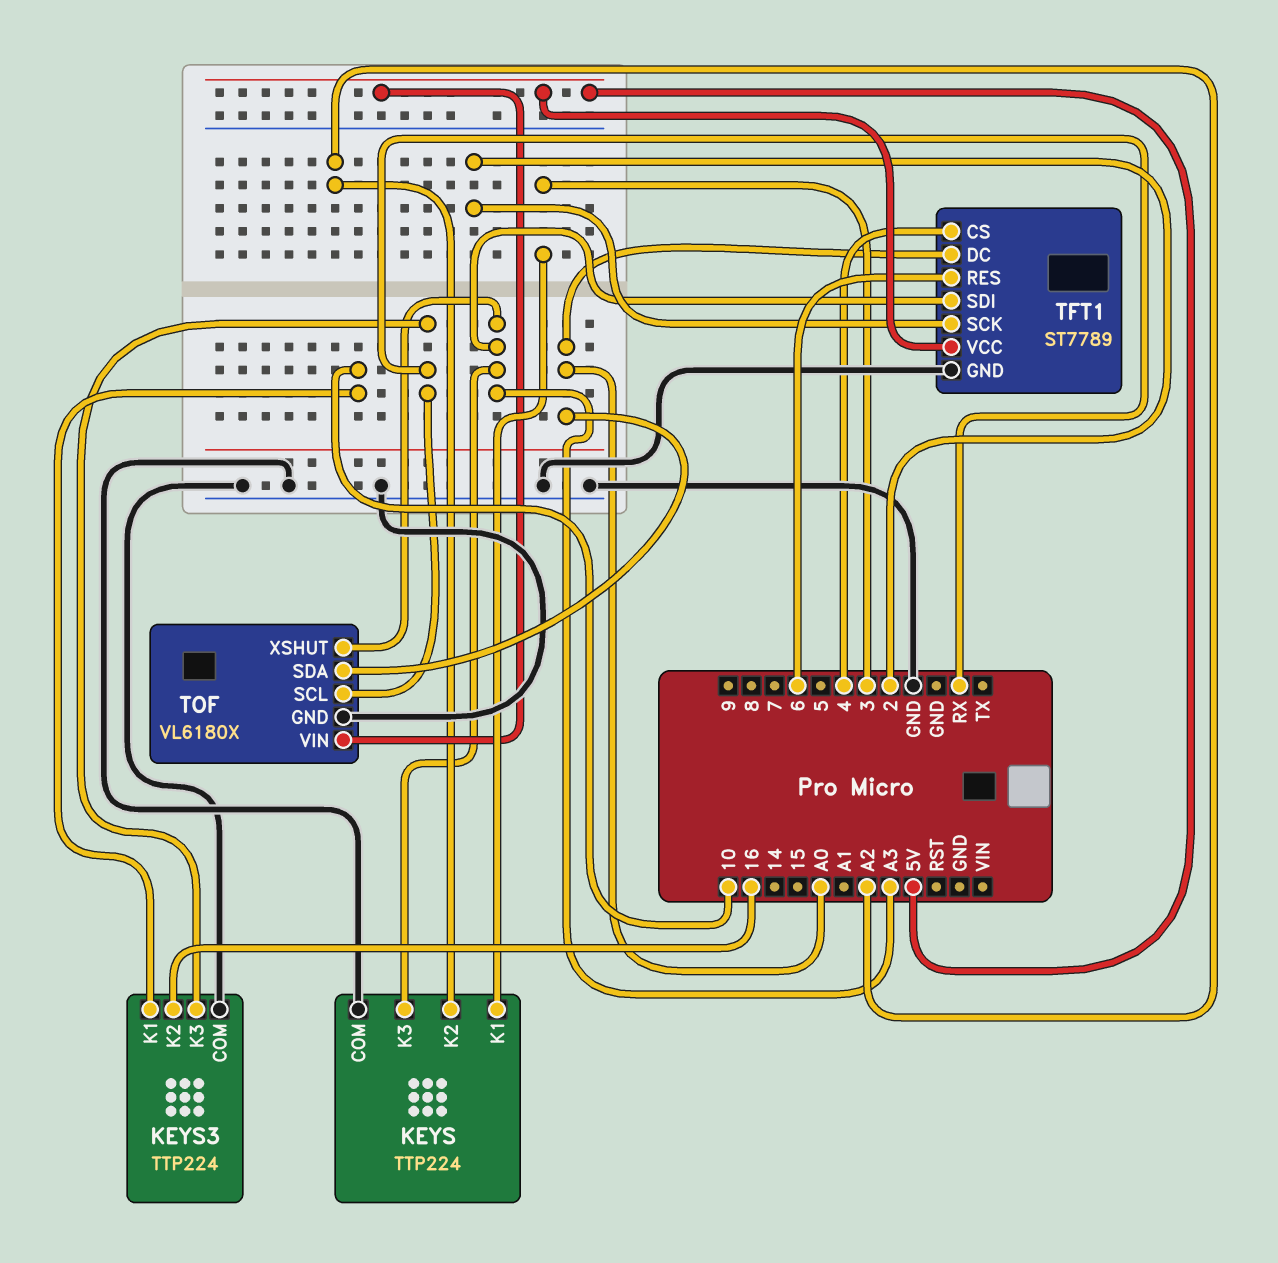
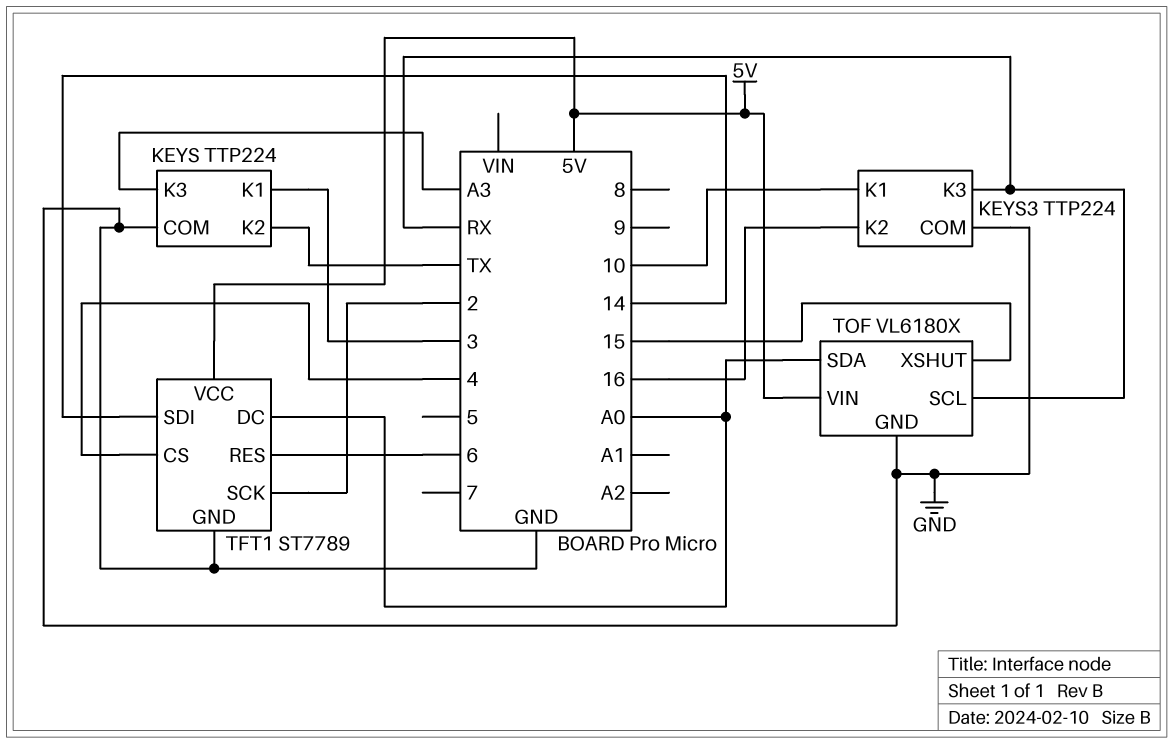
KEYS pin K2: A2 -> TX
TFT1 pin SDI: A3 -> 14
TOF pin XSHUT: A3 -> 15

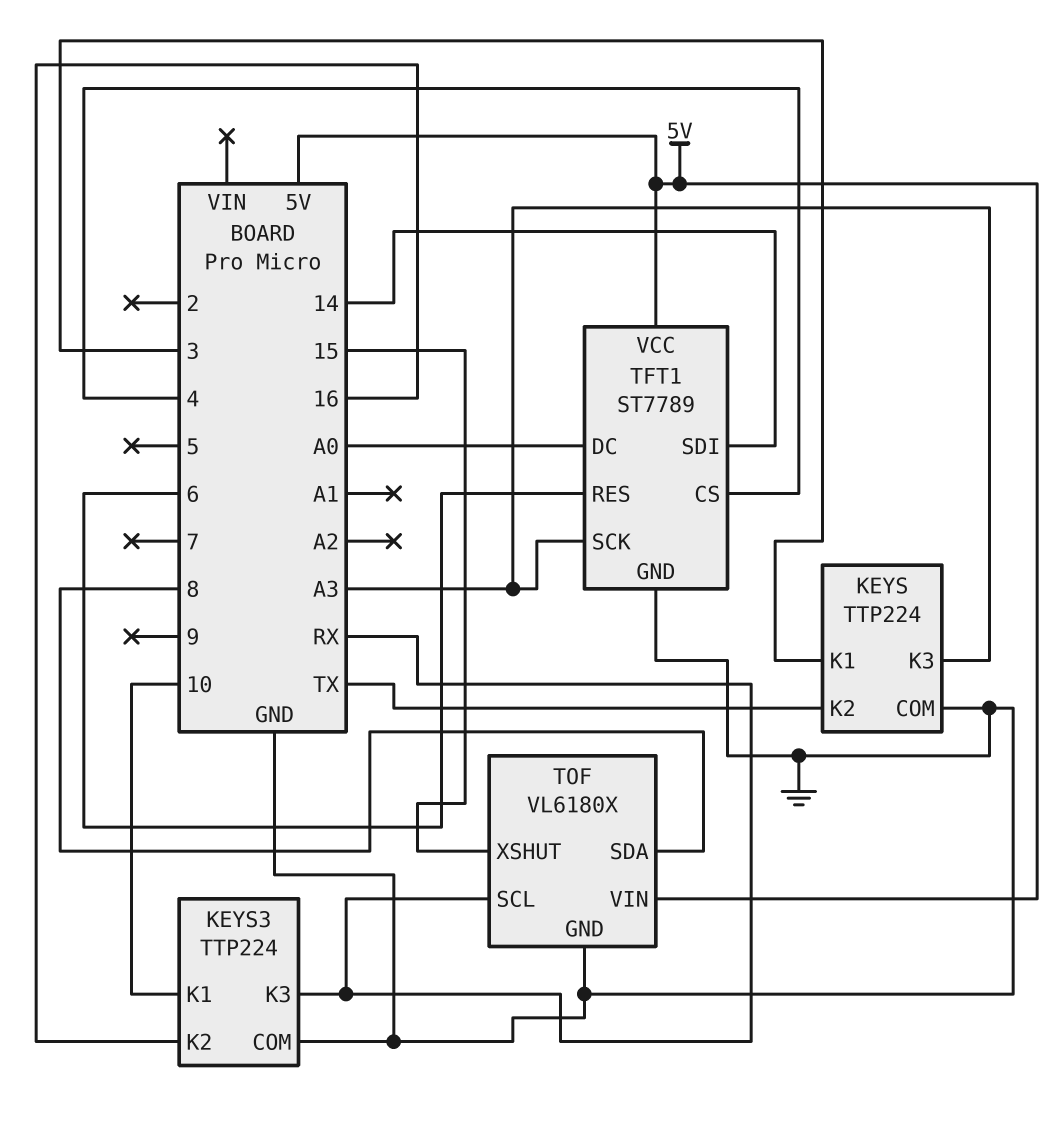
TFT1 pin SCK: 2 -> A3
TOF pin SDA: A0 -> 8

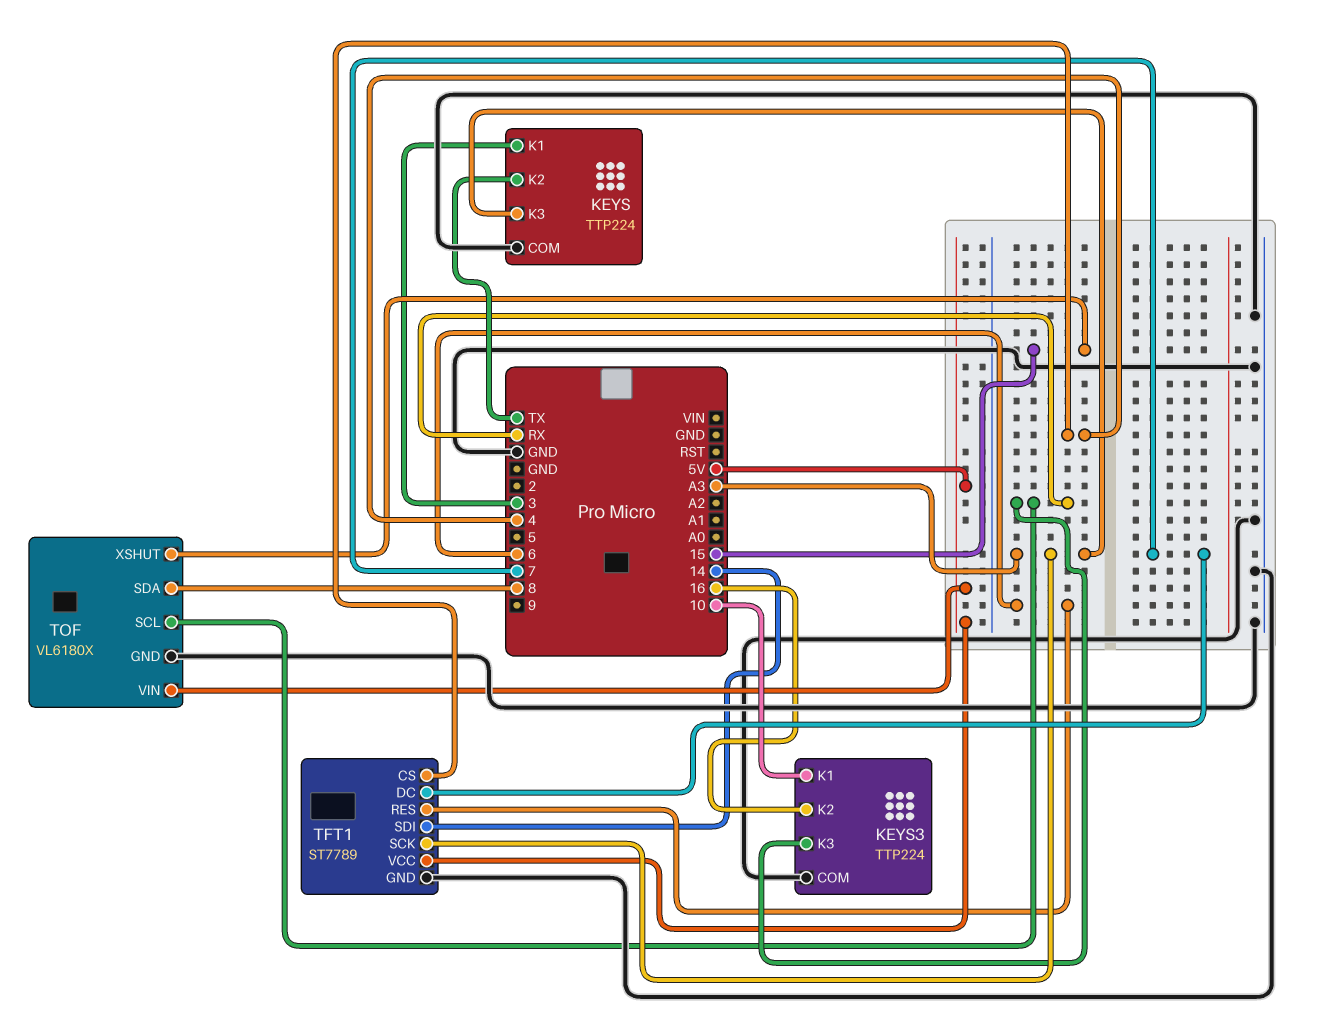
TFT1 pin DC: A0 -> 7

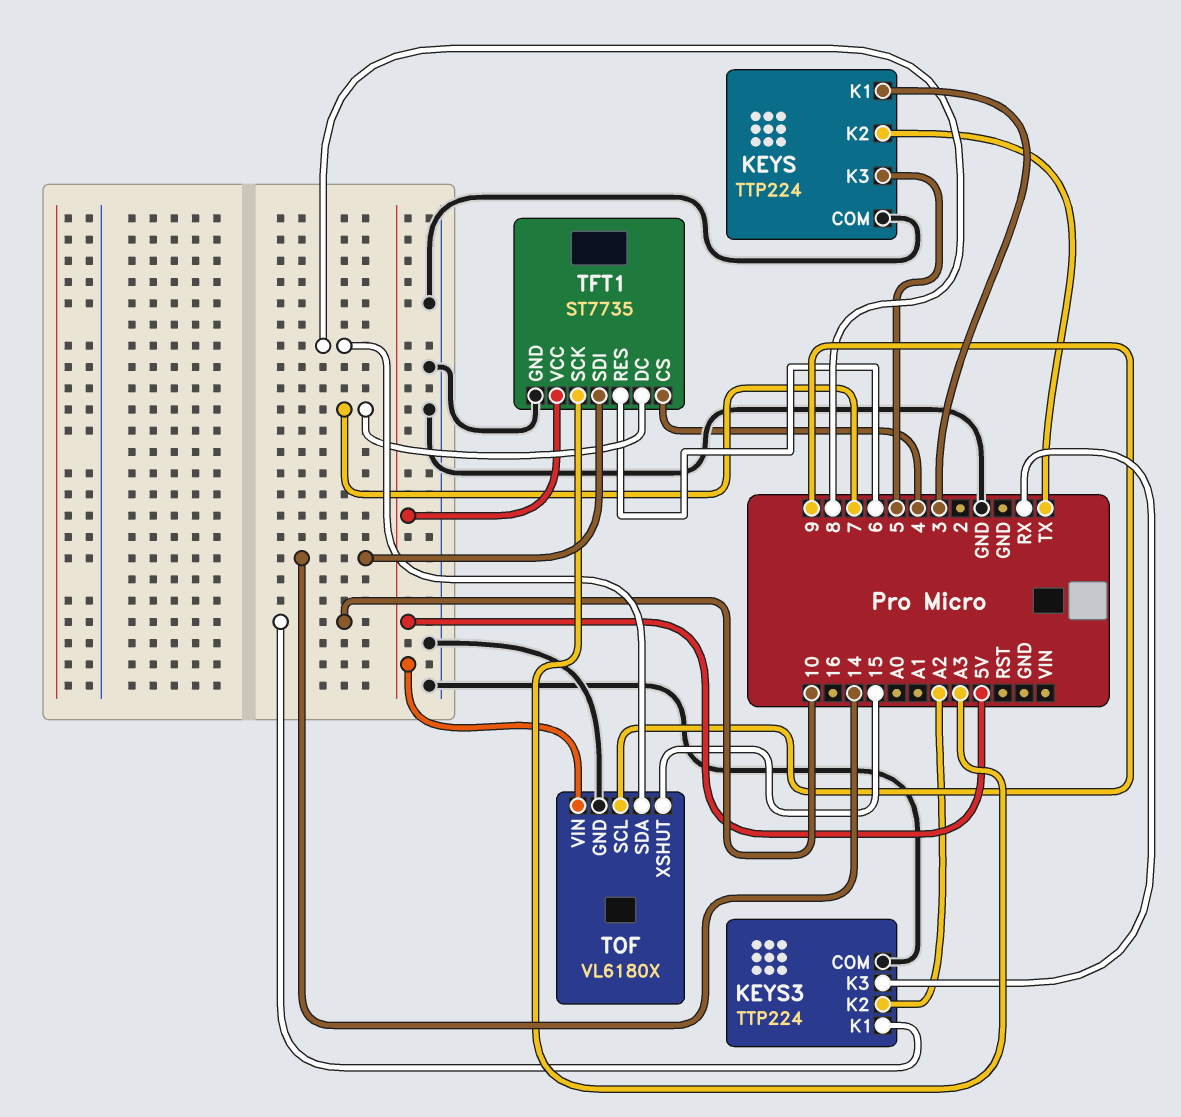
KEYS pin K3: A3 -> 5
KEYS3 pin K2: 16 -> A2
TFT1: ST7789 -> ST7735
TOF pin SCL: RX -> 9

